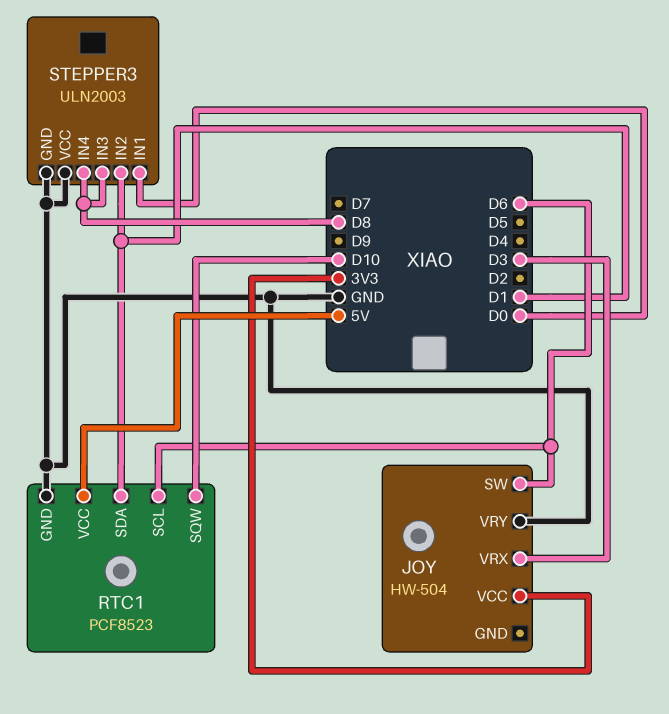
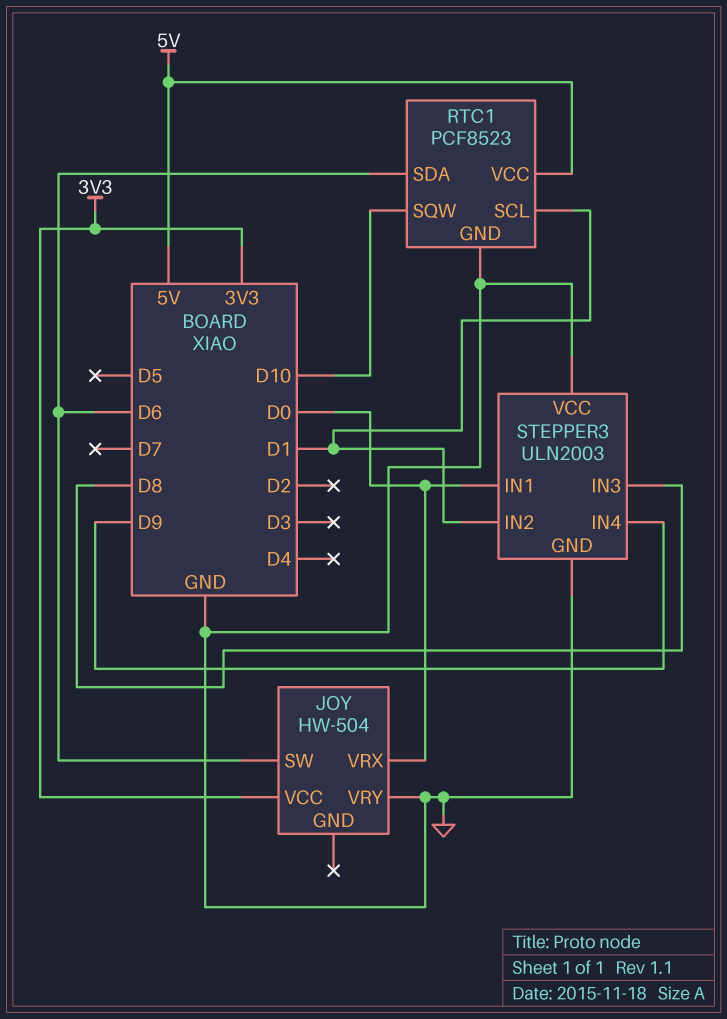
JOY pin VRX: D3 -> D0
RTC1 pin SCL: D6 -> D1
RTC1 pin SDA: D1 -> D6
STEPPER3 pin IN4: D8 -> D9

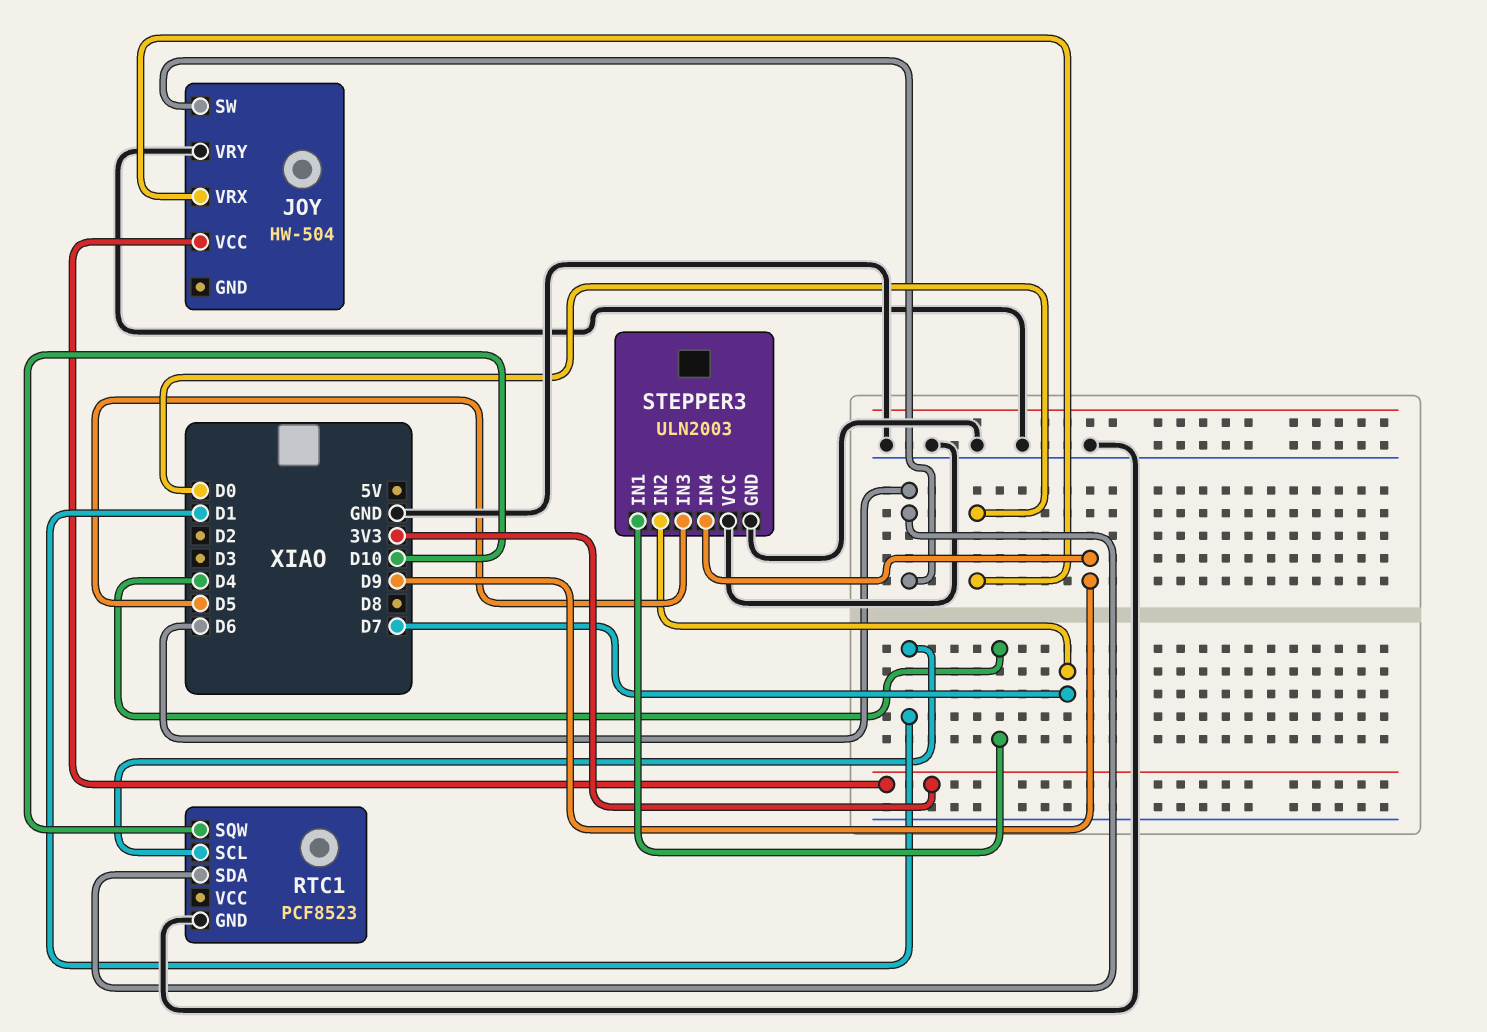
RTC1 pin VCC: 5V -> none
STEPPER3 pin IN1: D0 -> D4
STEPPER3 pin IN2: D1 -> D7
STEPPER3 pin IN3: D8 -> D5

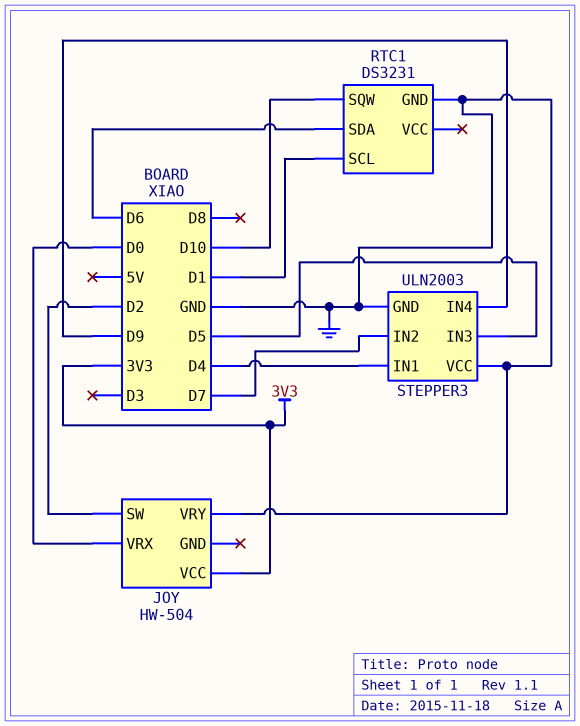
JOY pin SW: D6 -> D2
RTC1: PCF8523 -> DS3231

